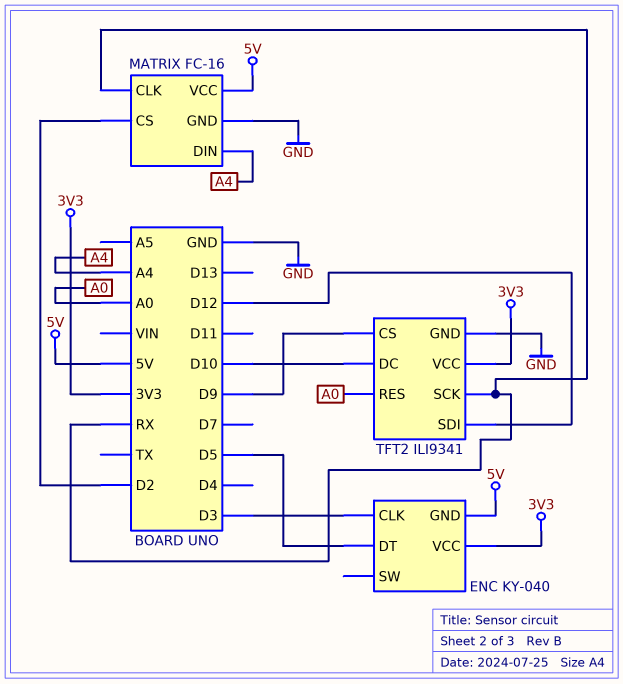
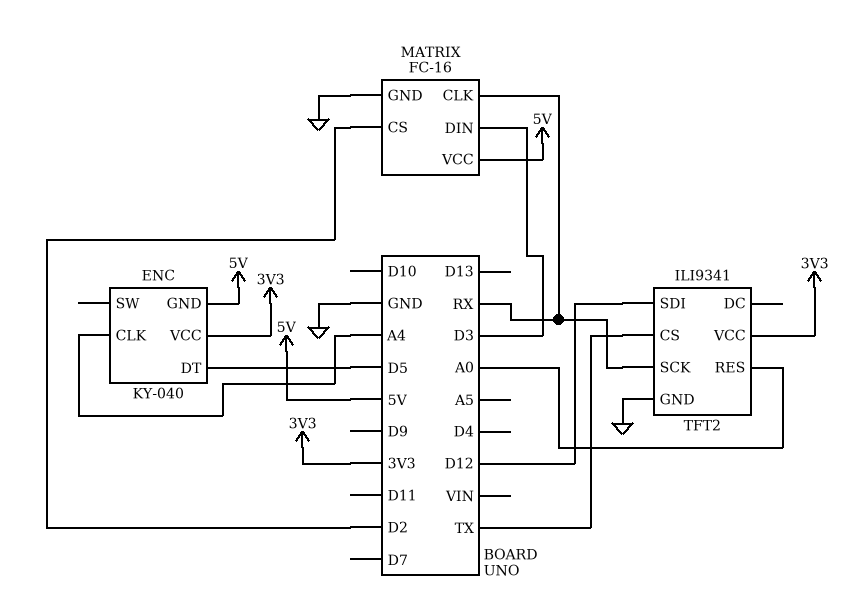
ENC pin CLK: D3 -> A4
MATRIX pin DIN: A4 -> D3
TFT2 pin CS: D9 -> TX
TFT2 pin DC: D10 -> none

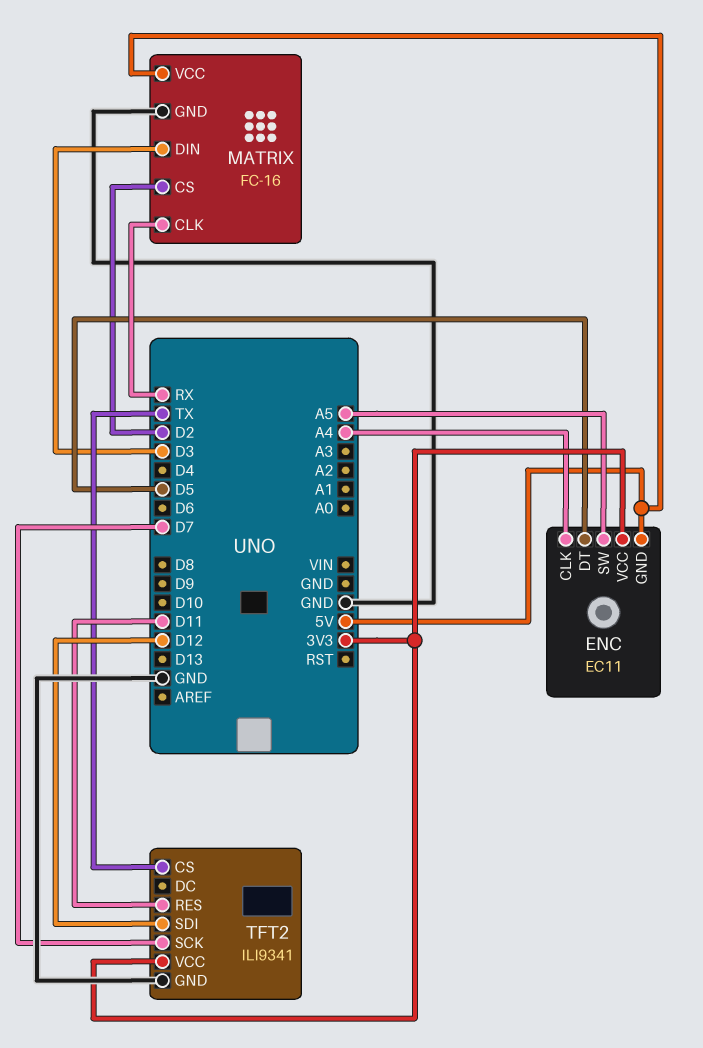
ENC: KY-040 -> EC11
ENC pin SW: none -> A5
TFT2 pin RES: A0 -> D11
TFT2 pin SCK: RX -> D7

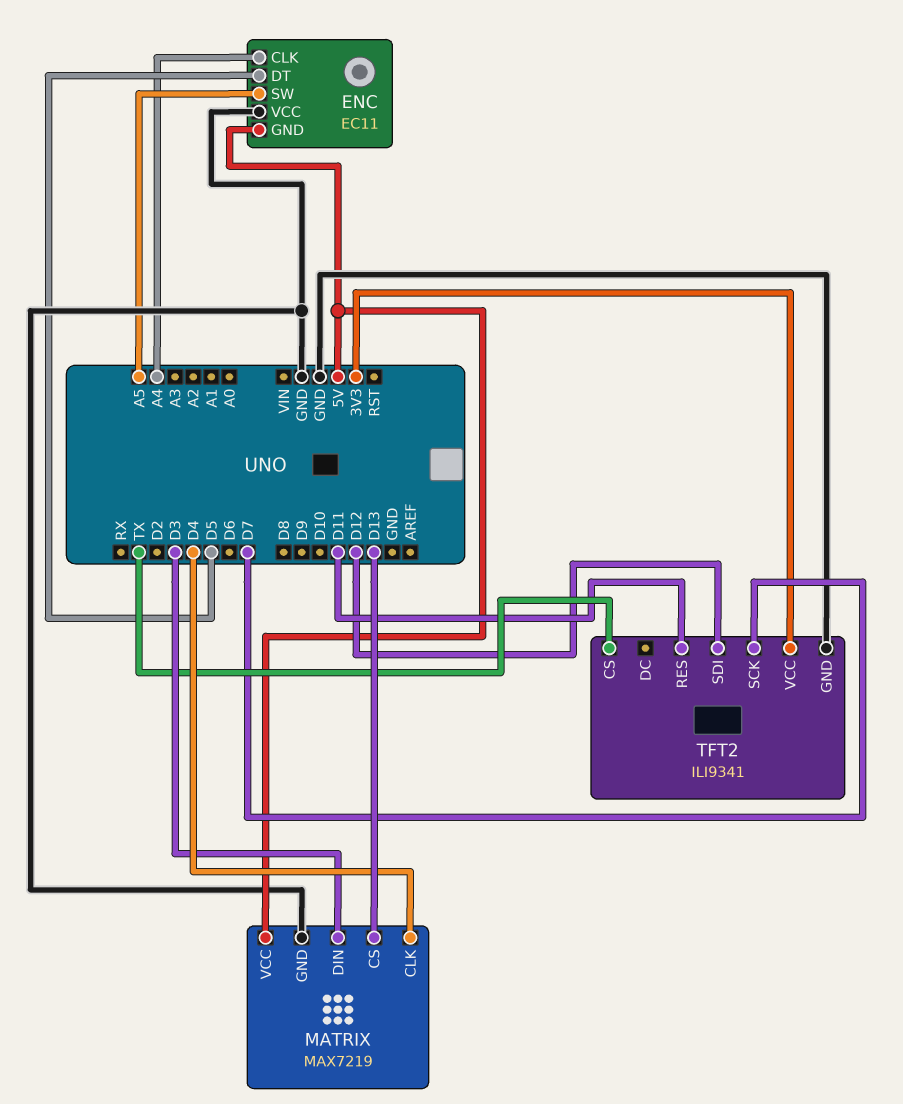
ENC pin VCC: 3V3 -> GND
MATRIX: FC-16 -> MAX7219
MATRIX pin CLK: RX -> D4
MATRIX pin CS: D2 -> D13

